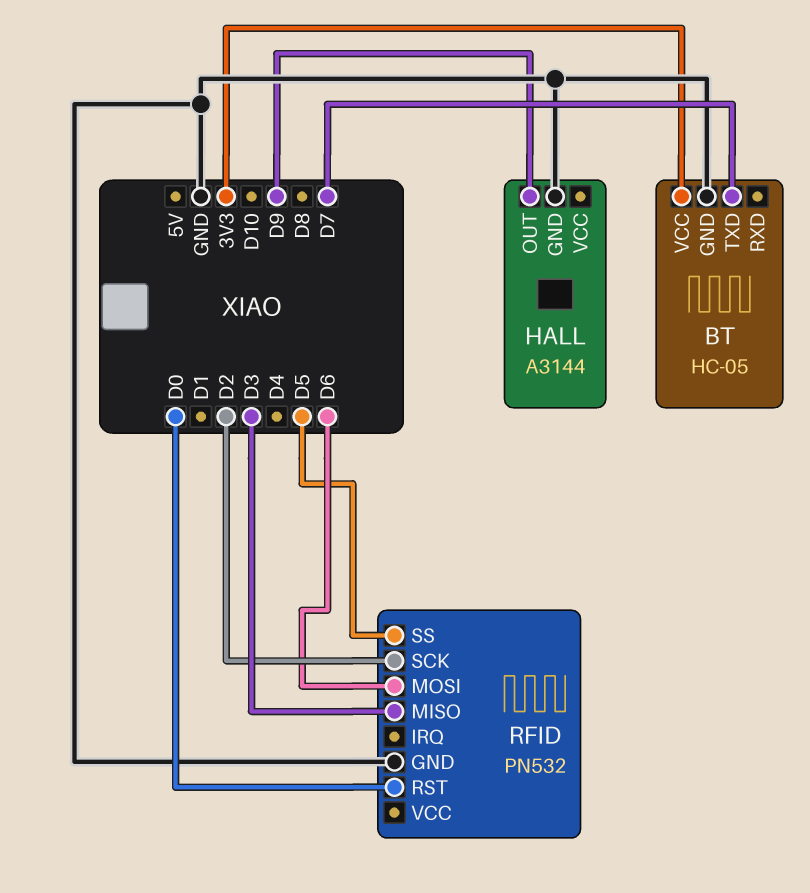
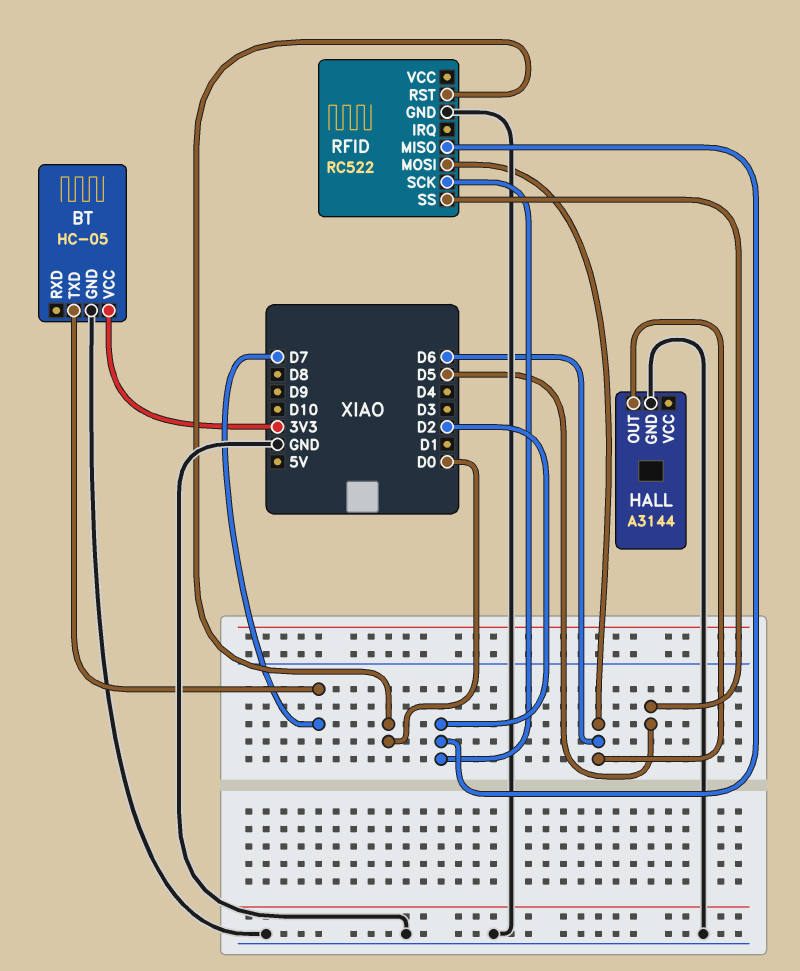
HALL pin OUT: D9 -> D6
RFID: PN532 -> RC522
RFID pin MISO: D3 -> D2

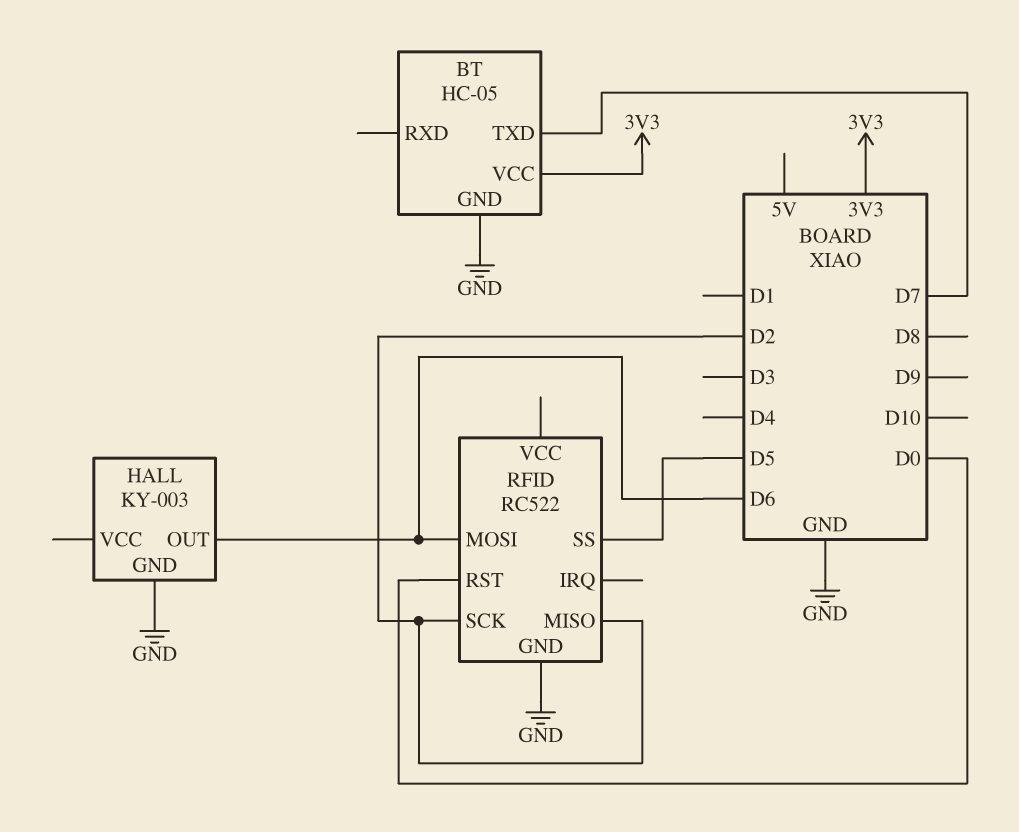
HALL: A3144 -> KY-003

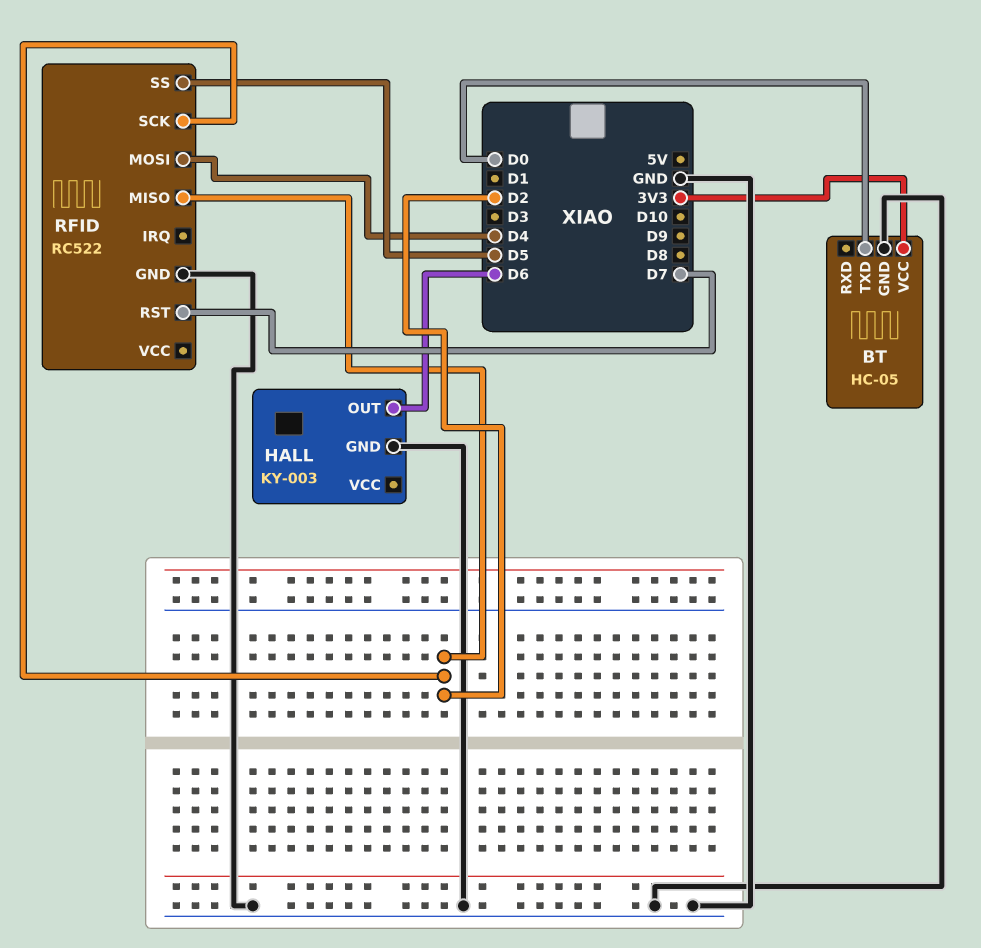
BT pin TXD: D7 -> D0
RFID pin MOSI: D6 -> D4
RFID pin RST: D0 -> D7

